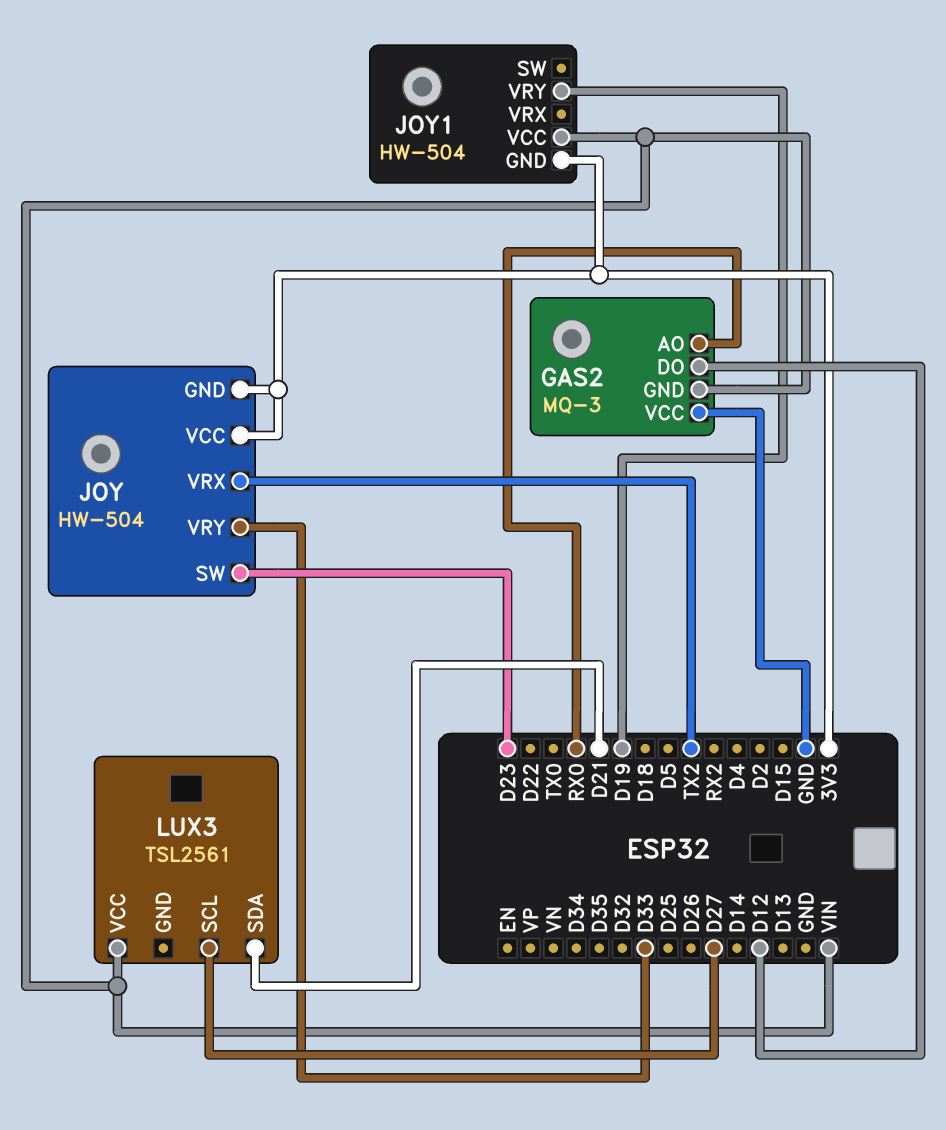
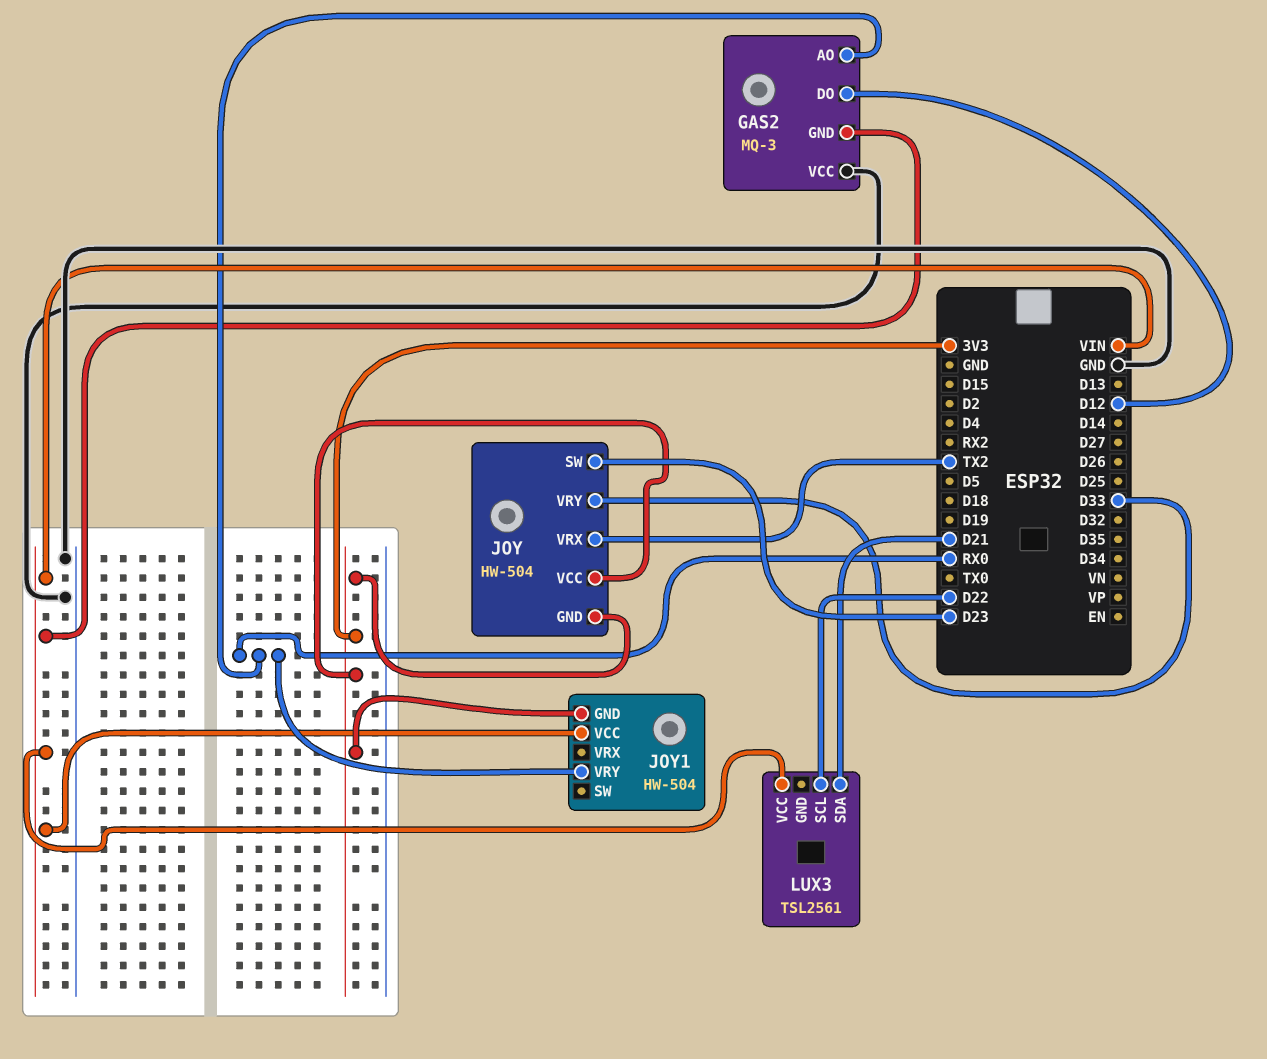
JOY1 pin VRY: D19 -> RX0
LUX3 pin SCL: D27 -> D22

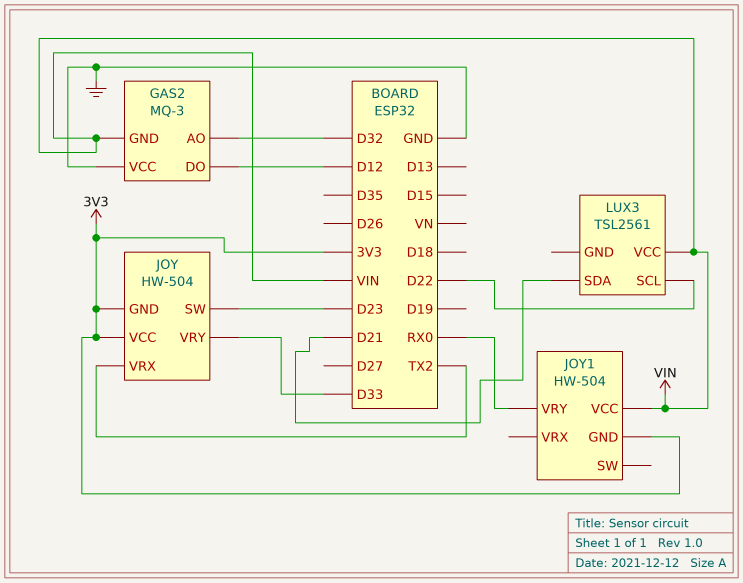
GAS2 pin AO: RX0 -> D32

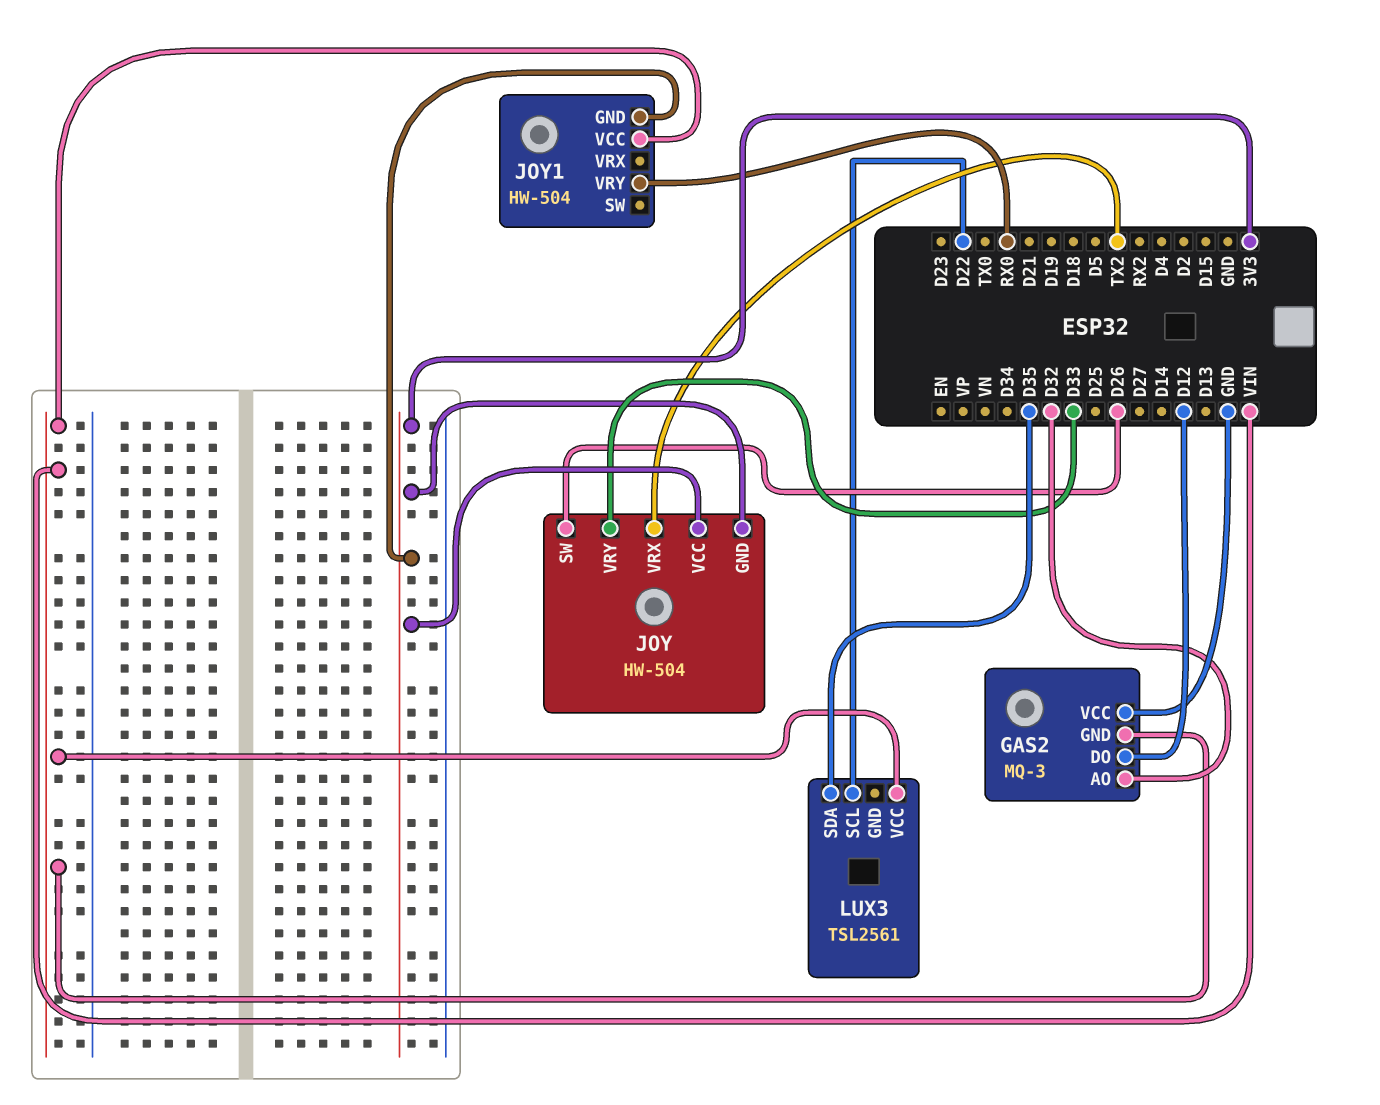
JOY pin SW: D23 -> D26
LUX3 pin SDA: D21 -> D35

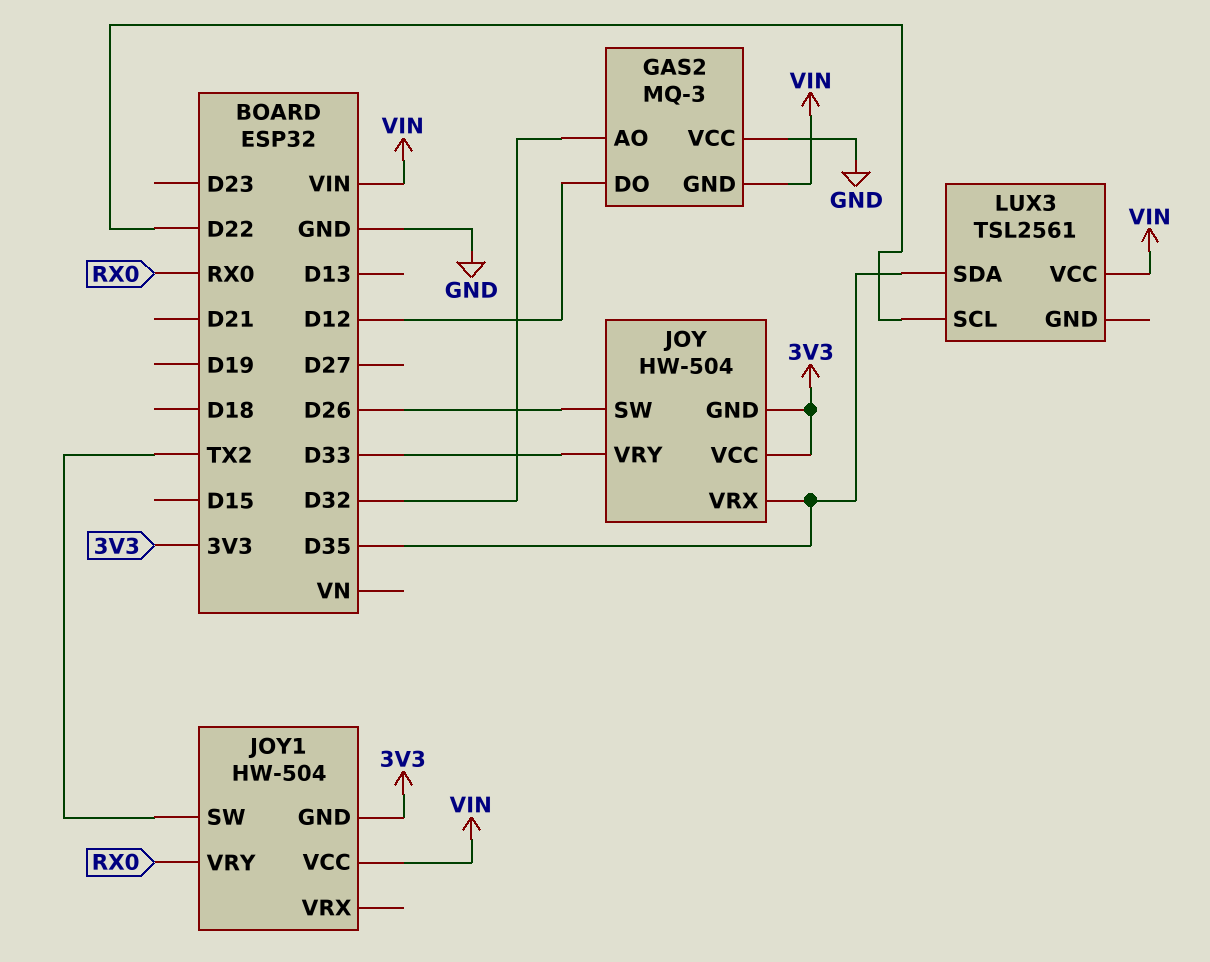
JOY pin VRX: TX2 -> D35
JOY1 pin SW: none -> TX2

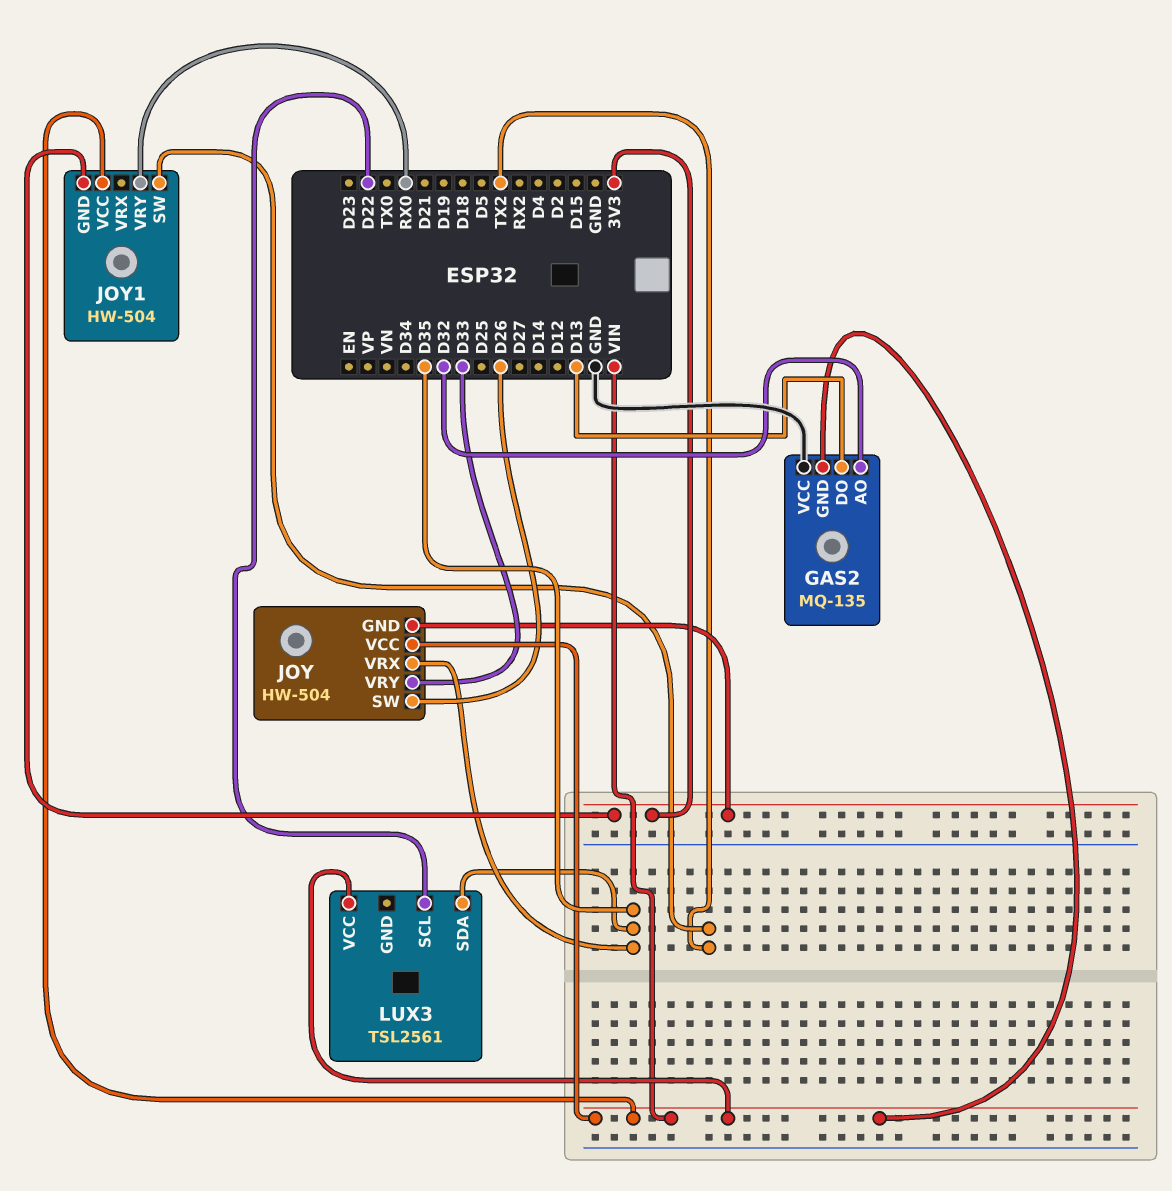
GAS2: MQ-3 -> MQ-135
GAS2 pin DO: D12 -> D13
JOY pin VCC: 3V3 -> VIN

